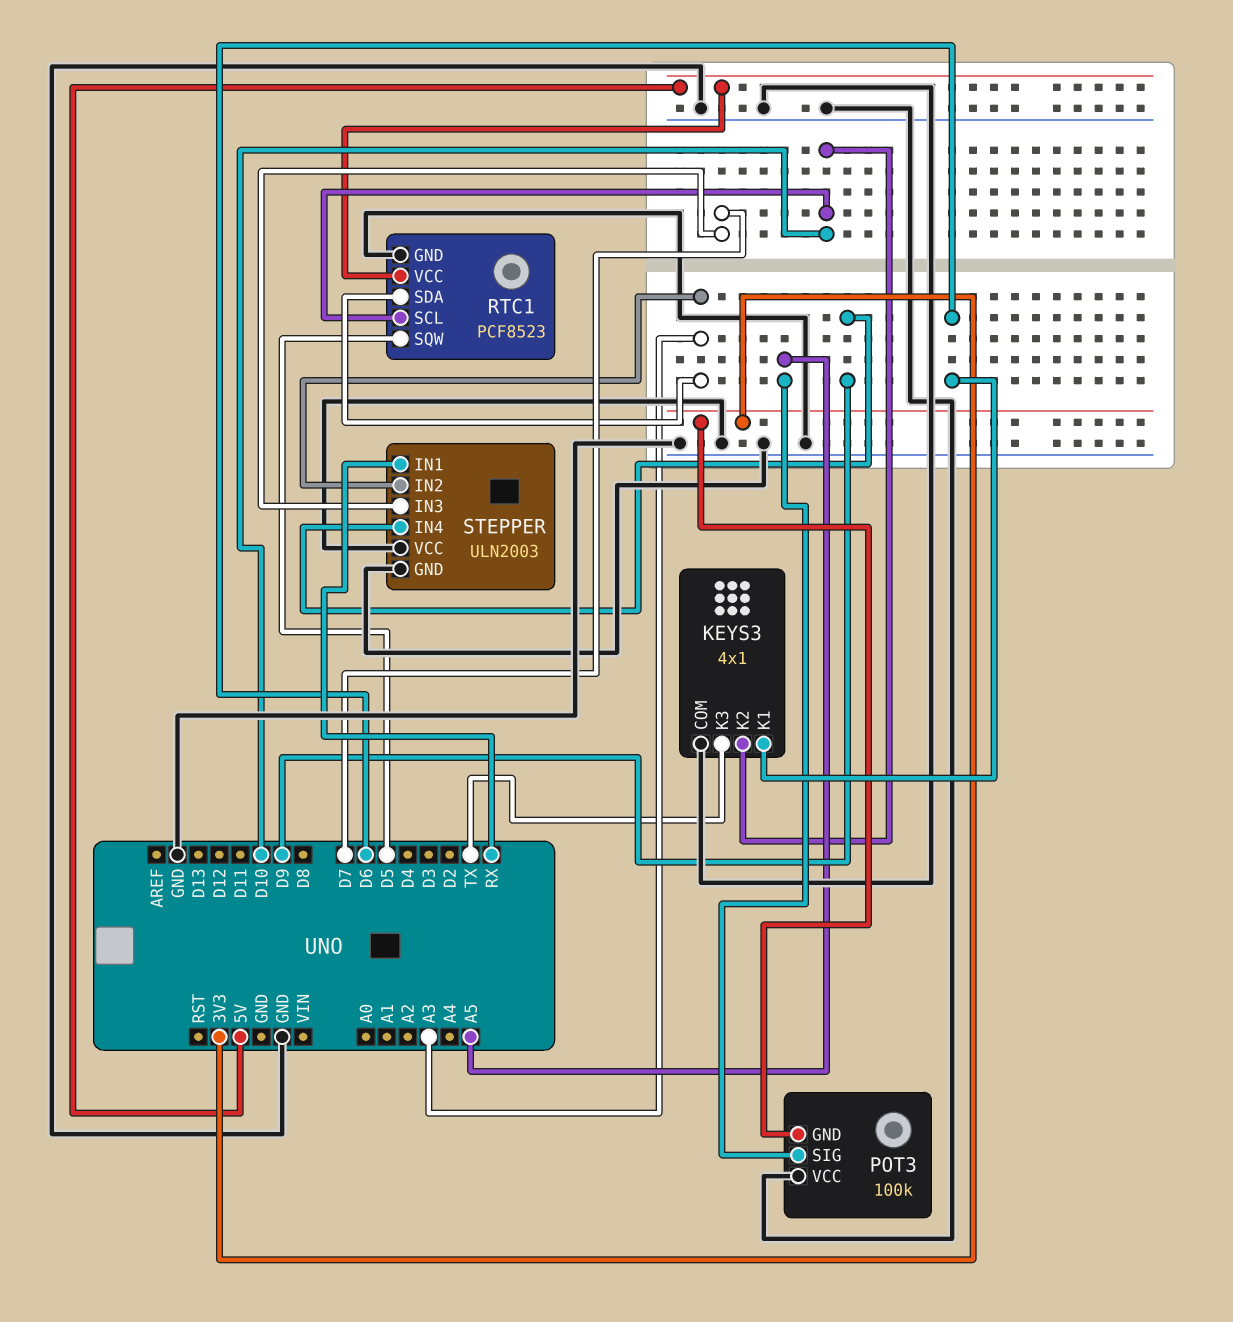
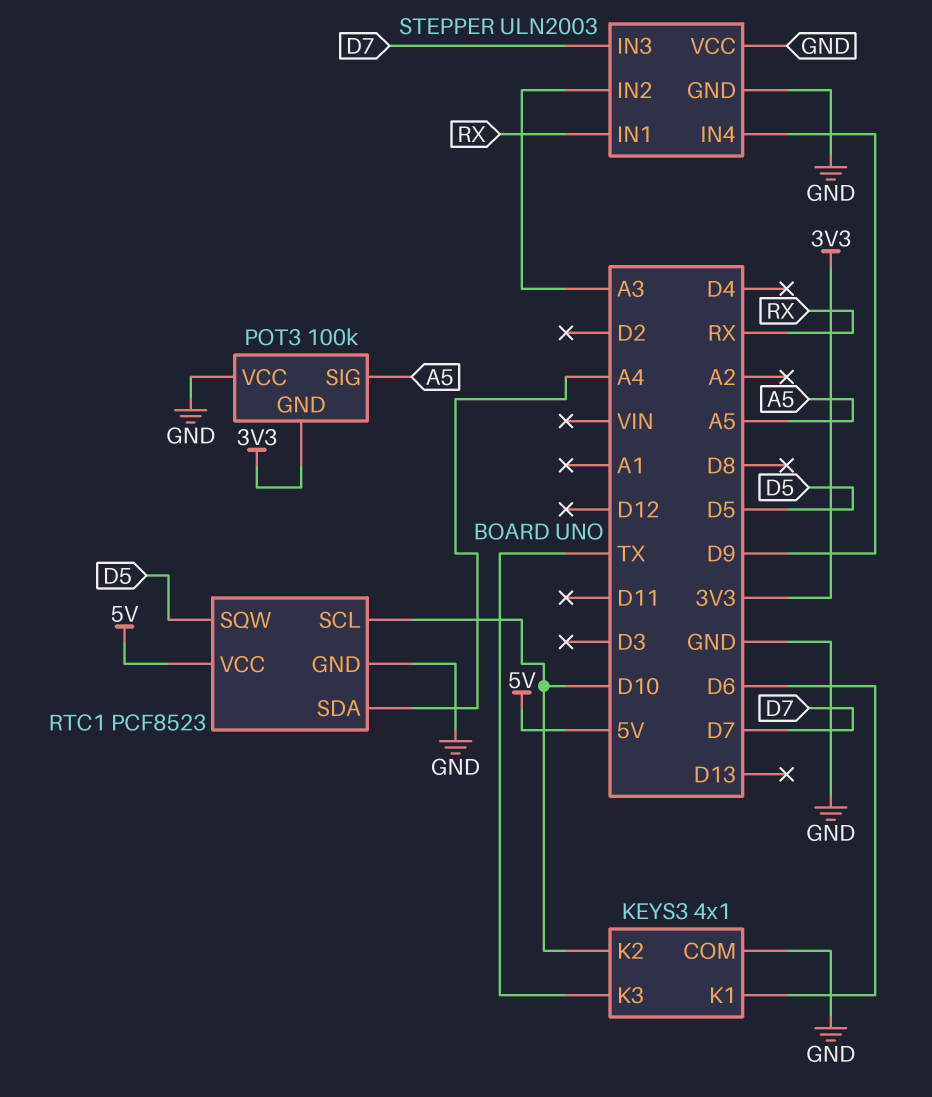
RTC1 pin SDA: A3 -> A4

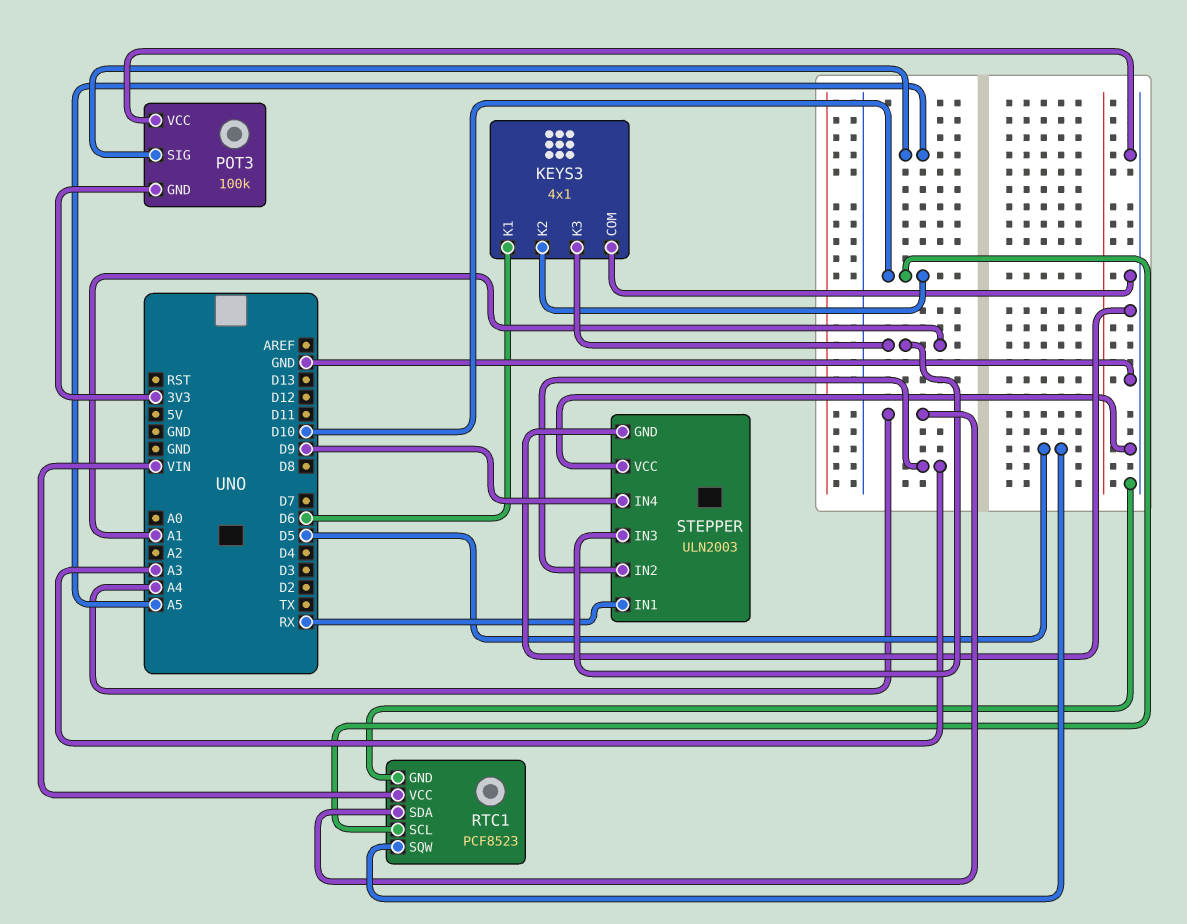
KEYS3 pin K3: TX -> A1
RTC1 pin VCC: 5V -> VIN
STEPPER pin IN3: D7 -> A1

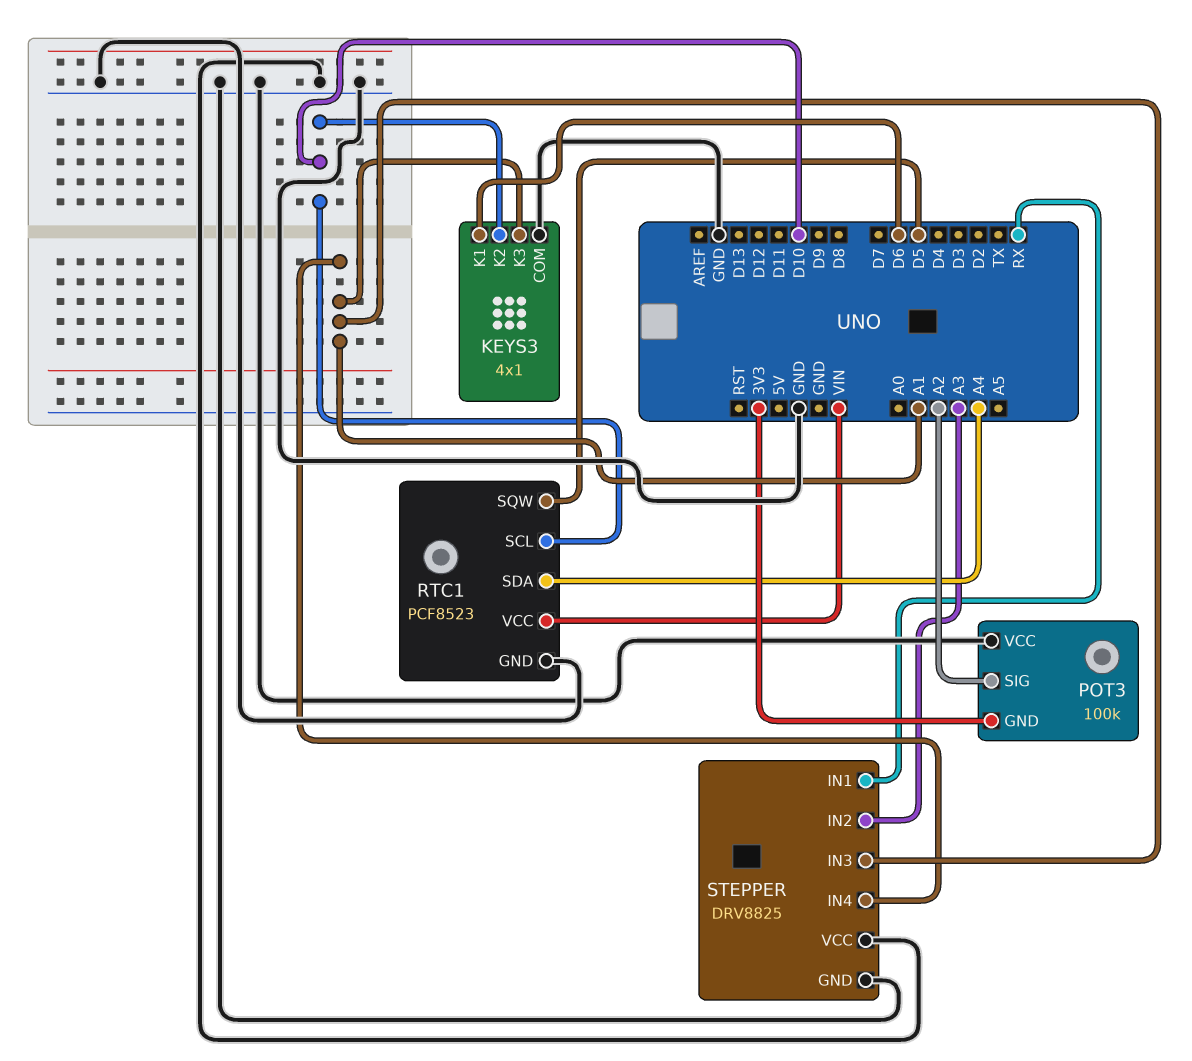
POT3 pin SIG: A5 -> A2
STEPPER: ULN2003 -> DRV8825
STEPPER pin IN4: D9 -> A1

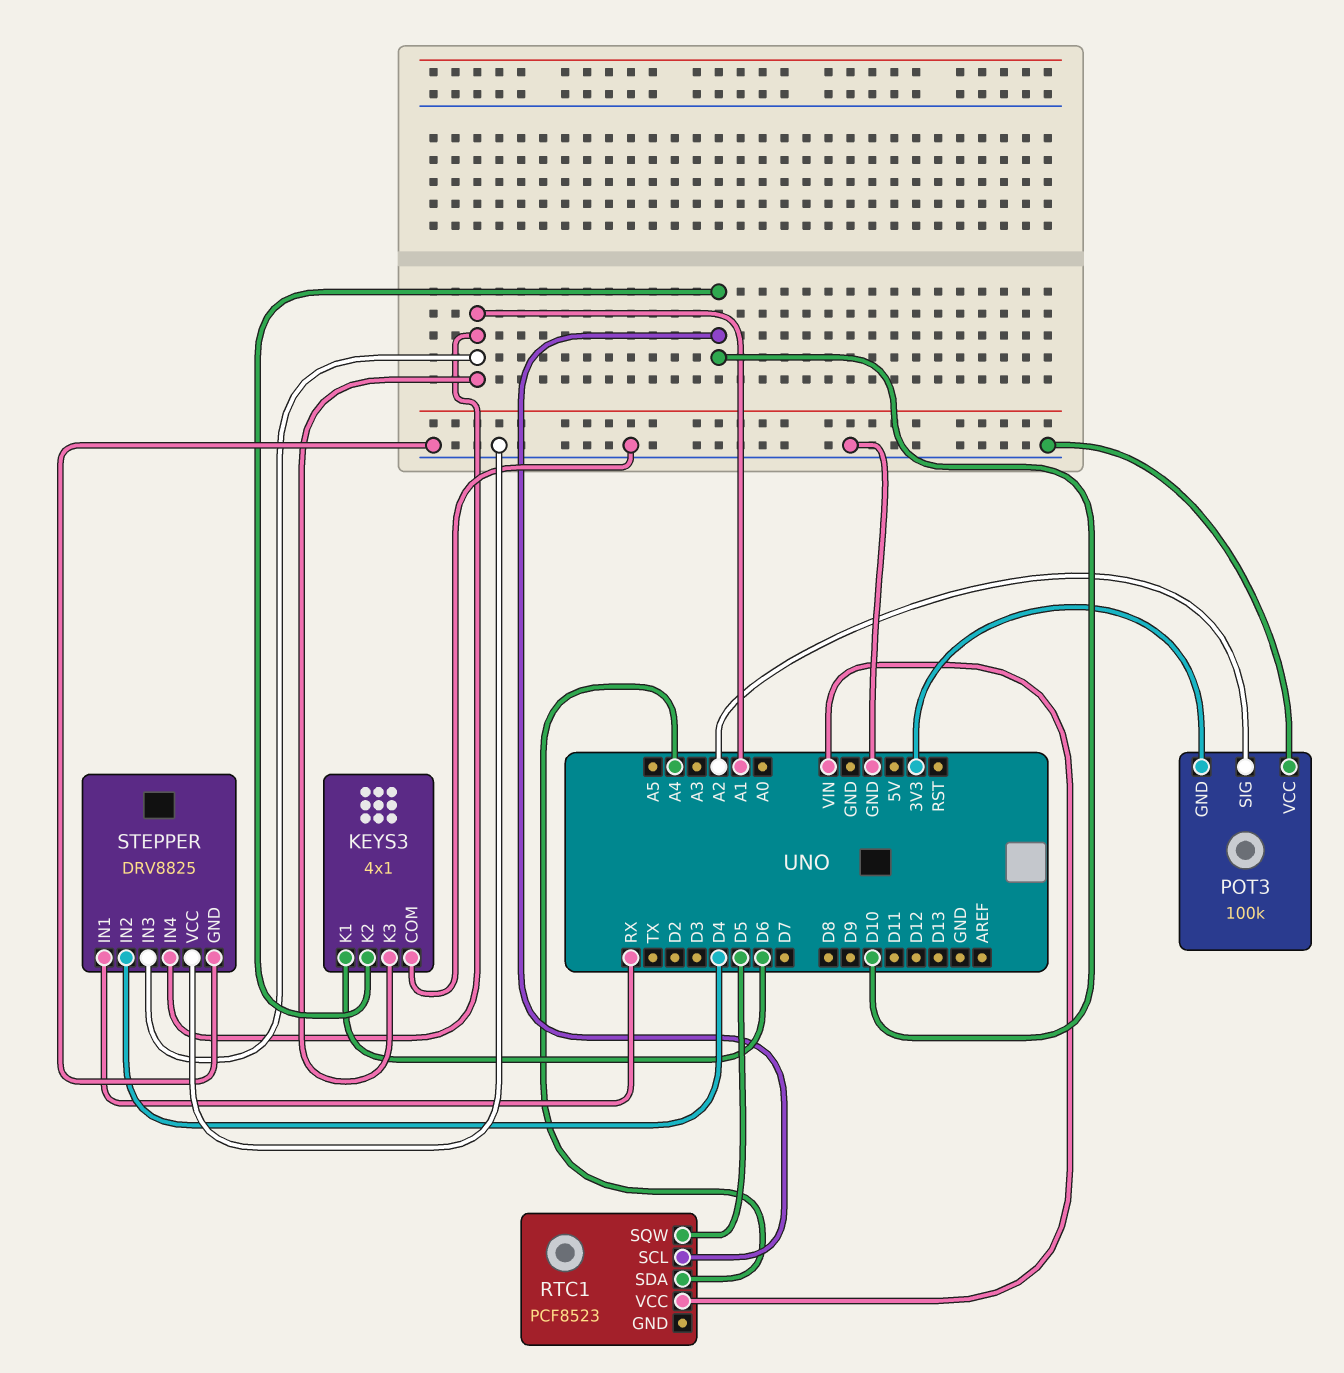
RTC1 pin GND: GND -> none
STEPPER pin IN2: A3 -> D4

